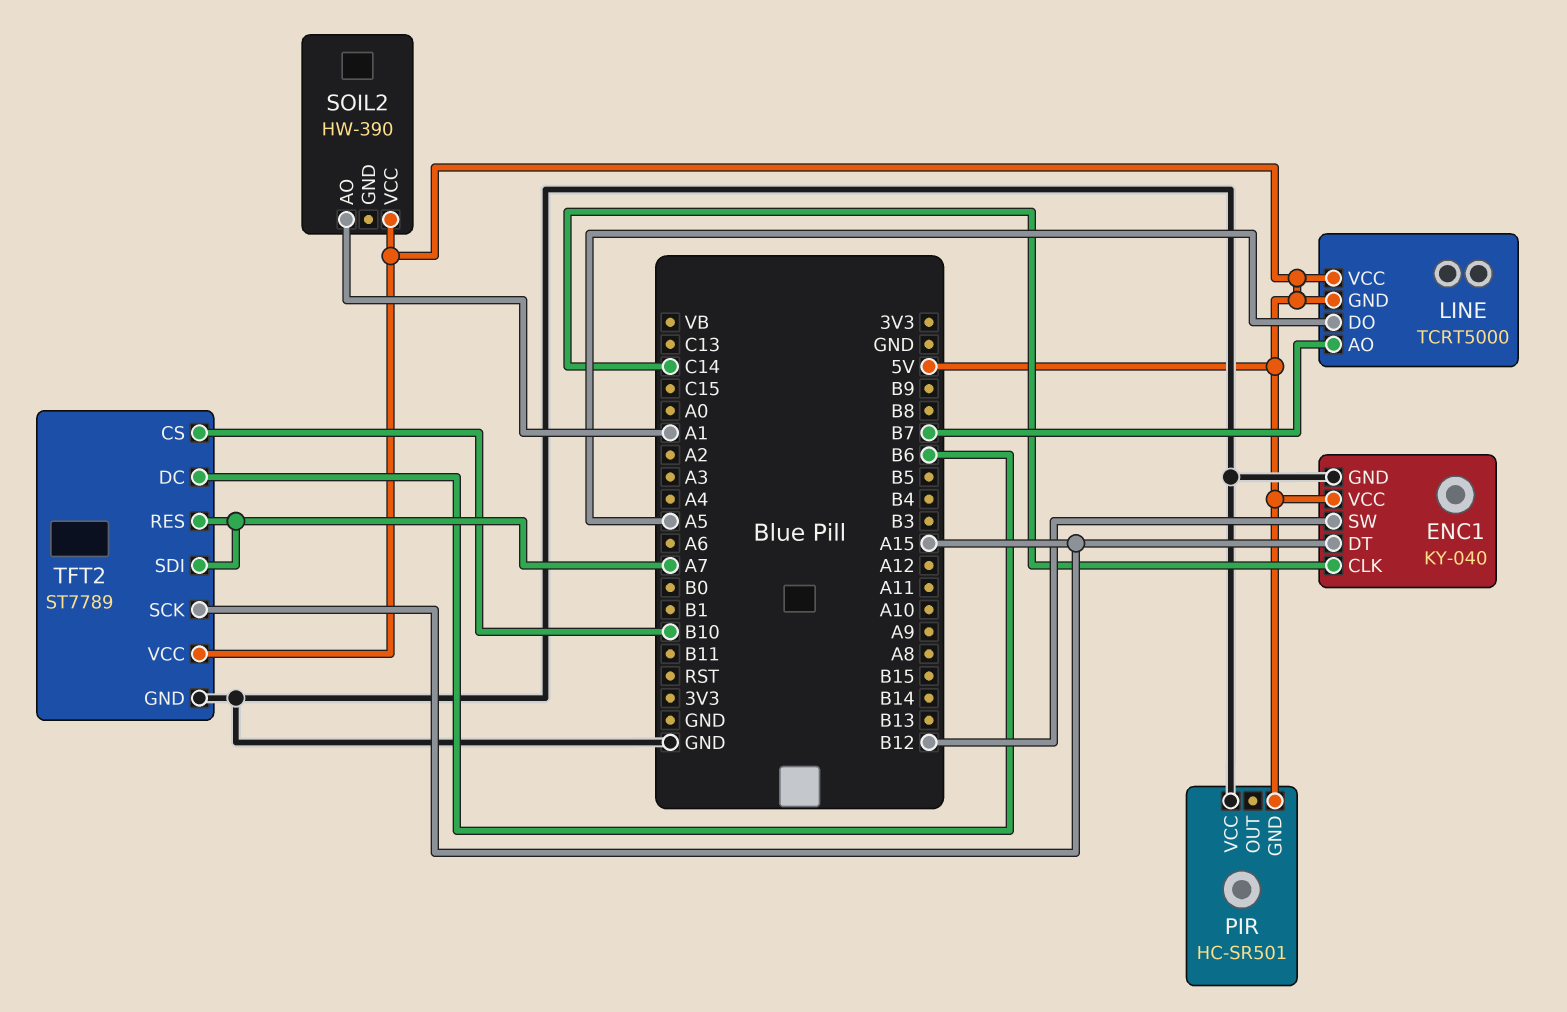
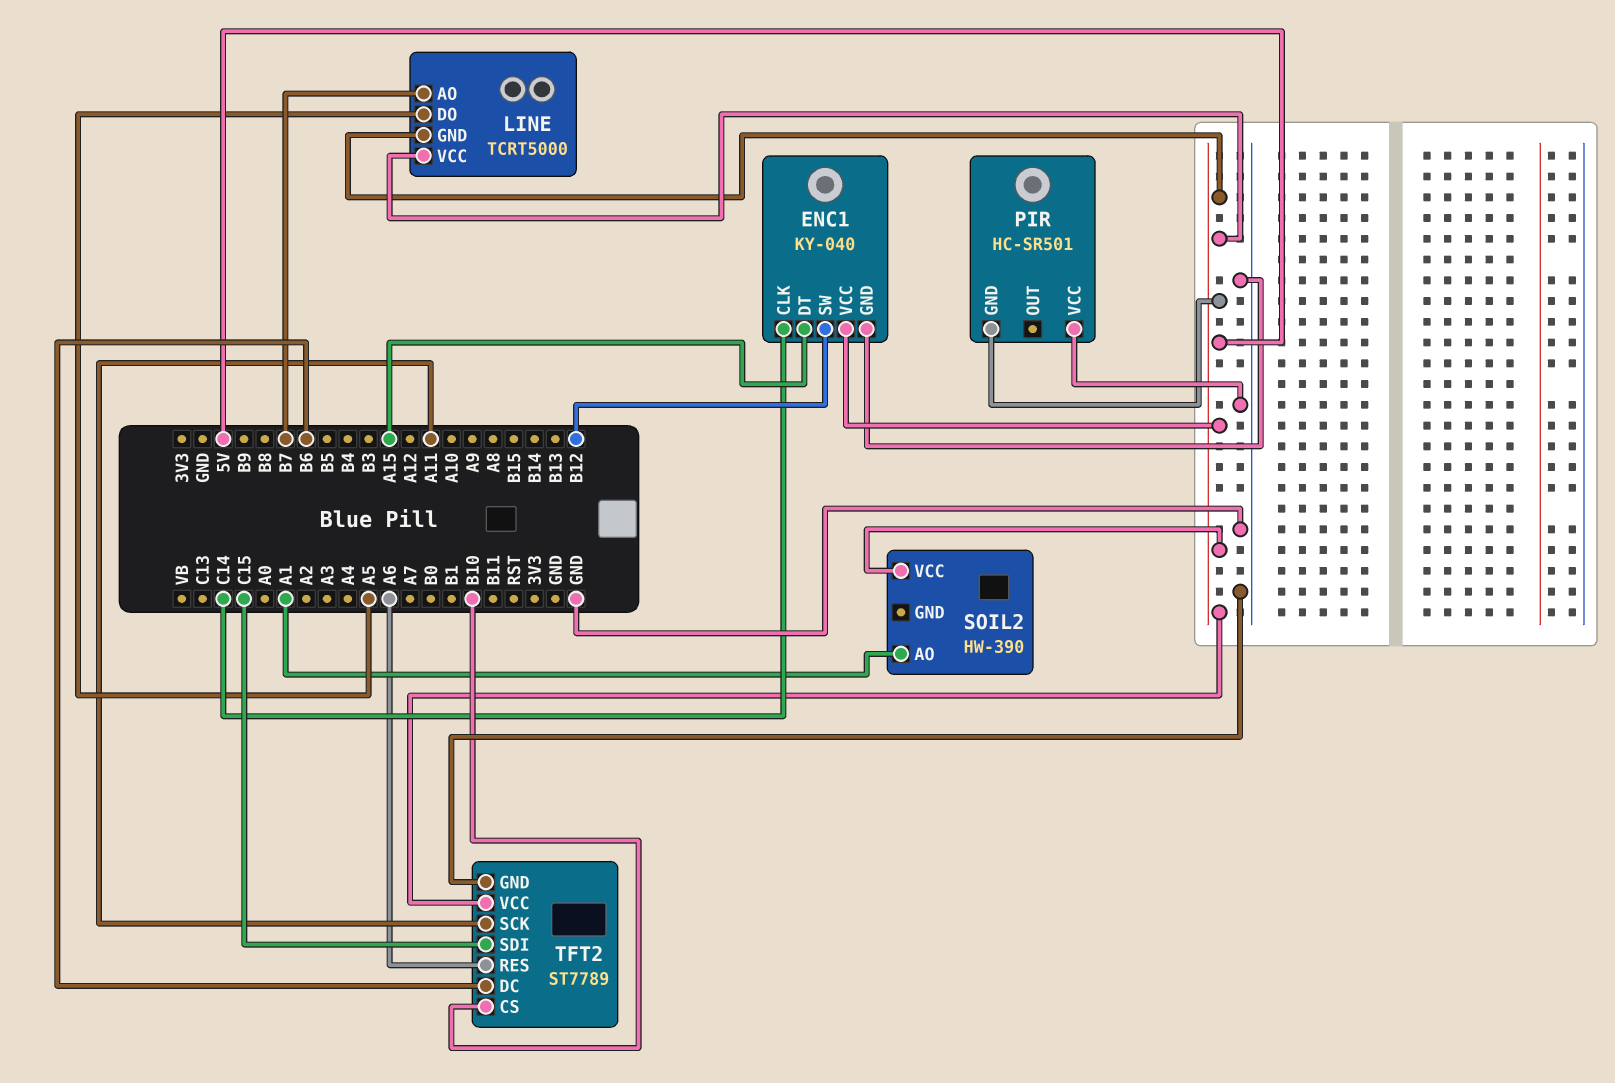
TFT2 pin RES: A7 -> A6
TFT2 pin SCK: A15 -> A11
TFT2 pin SDI: A7 -> C15

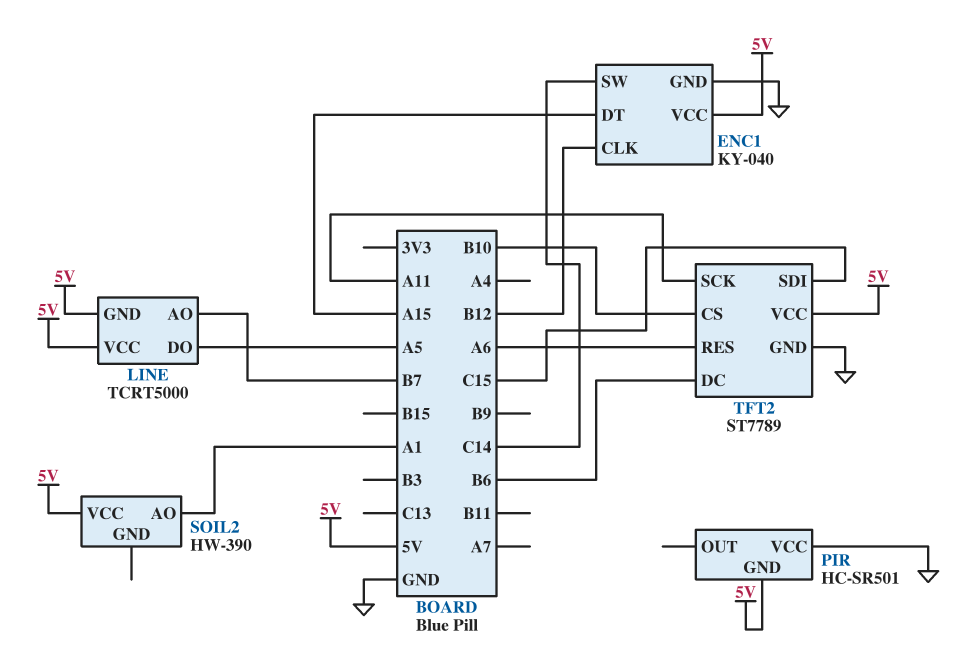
ENC1 pin CLK: C14 -> B12
ENC1 pin SW: B12 -> C14

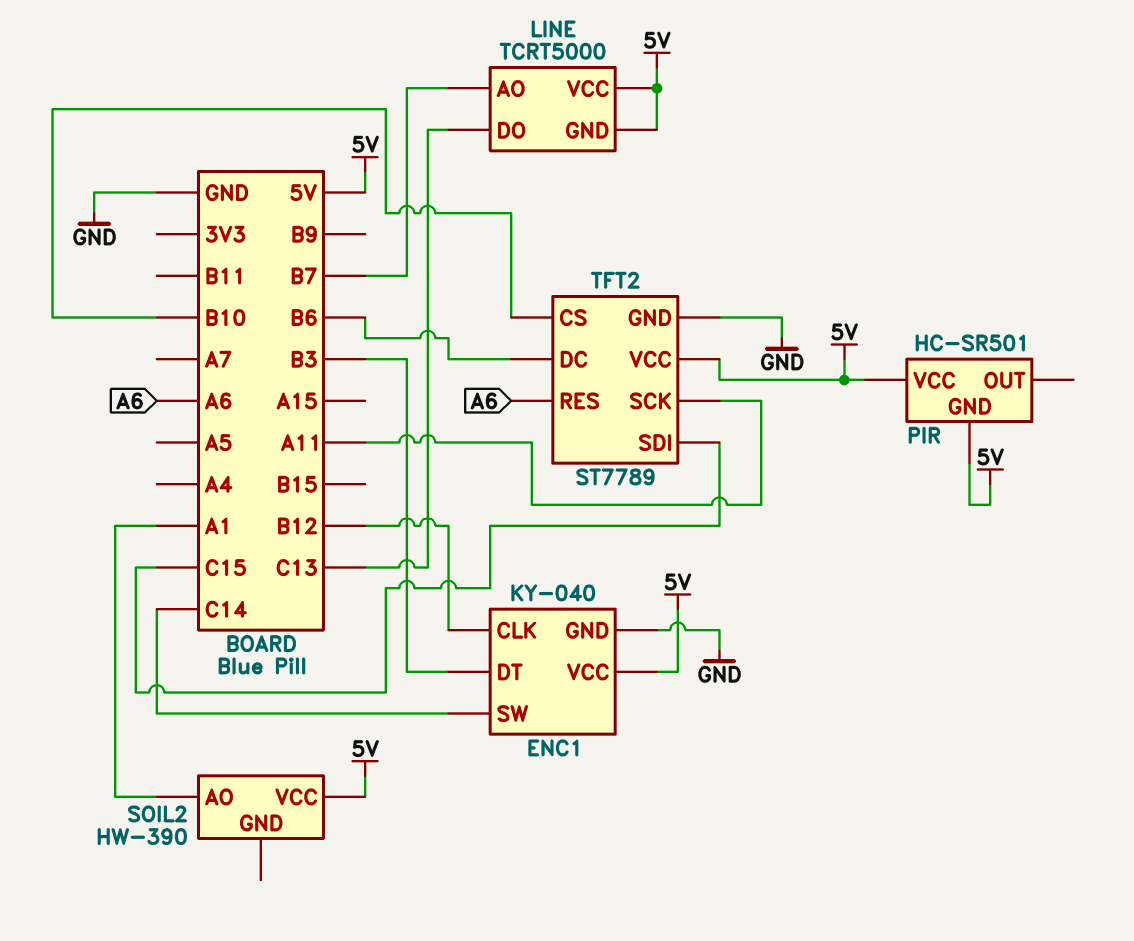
ENC1 pin DT: A15 -> B3
LINE pin DO: A5 -> C13
PIR pin VCC: GND -> 5V

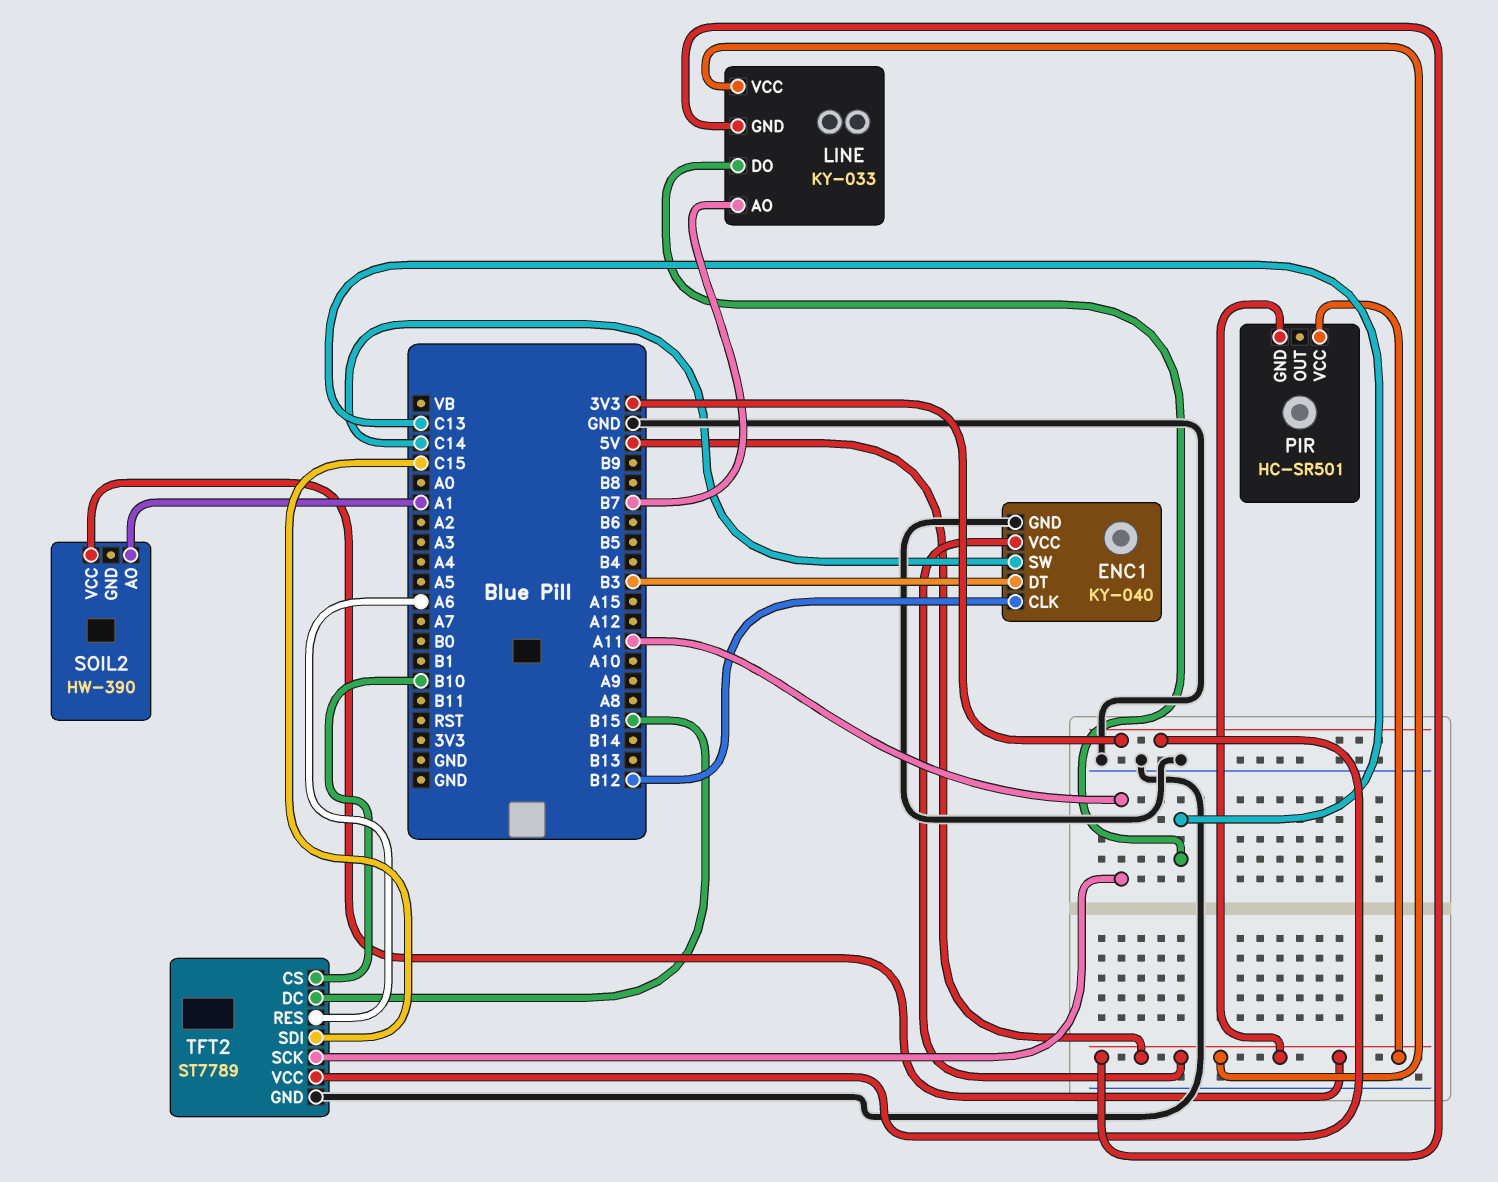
LINE: TCRT5000 -> KY-033
TFT2 pin DC: B6 -> B15
TFT2 pin VCC: 5V -> 3V3

